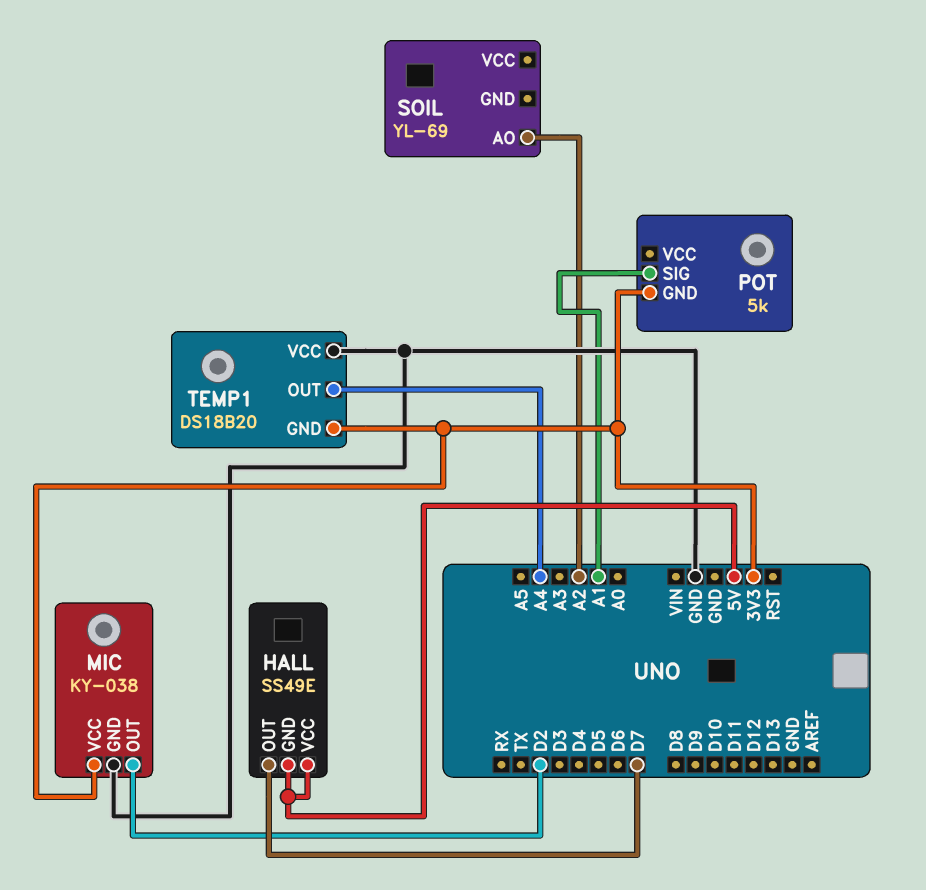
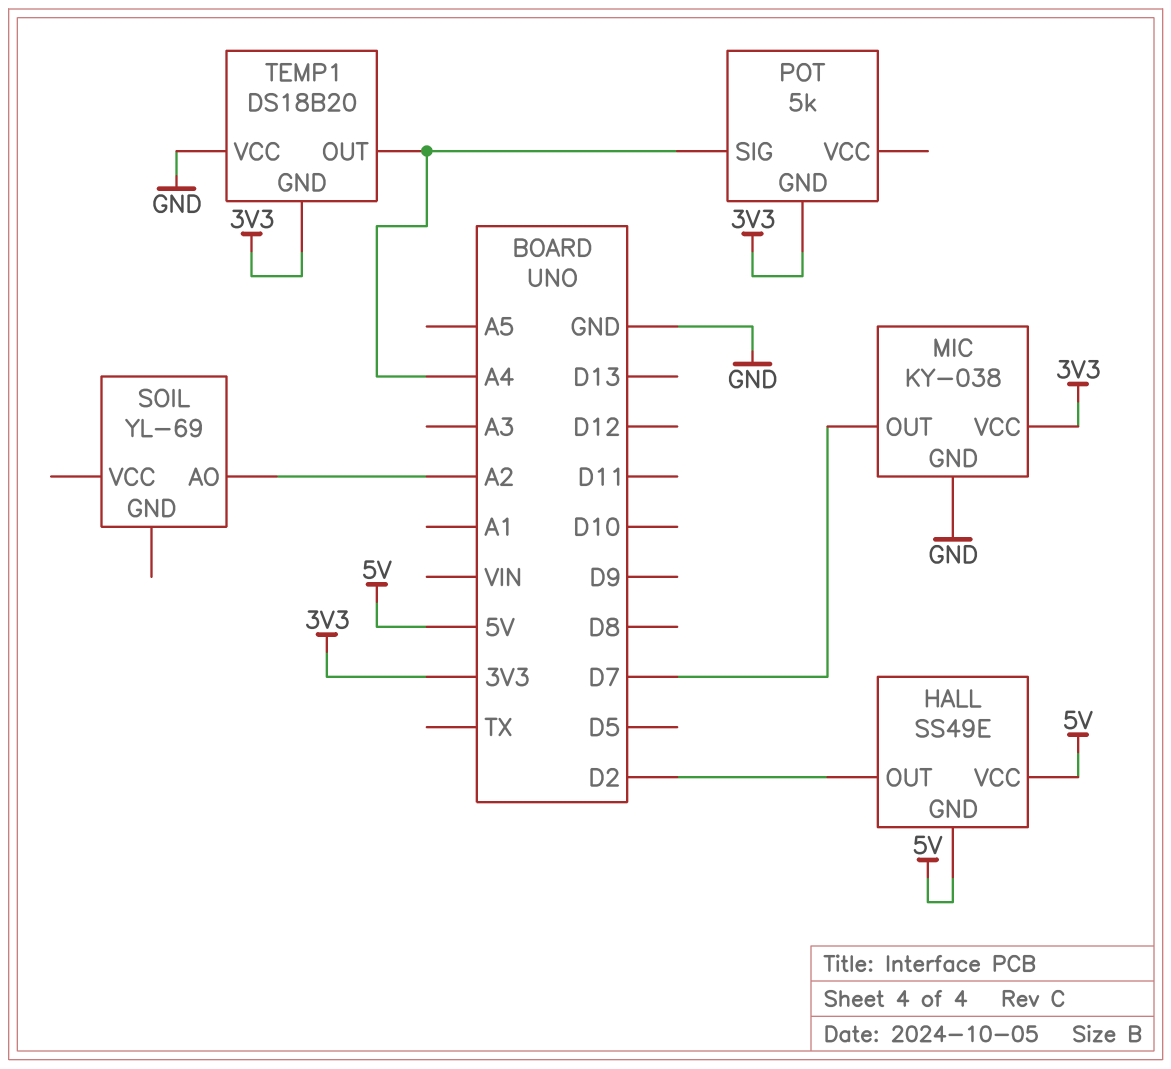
HALL pin OUT: D7 -> D2
MIC pin OUT: D2 -> D7
POT pin SIG: A1 -> A4

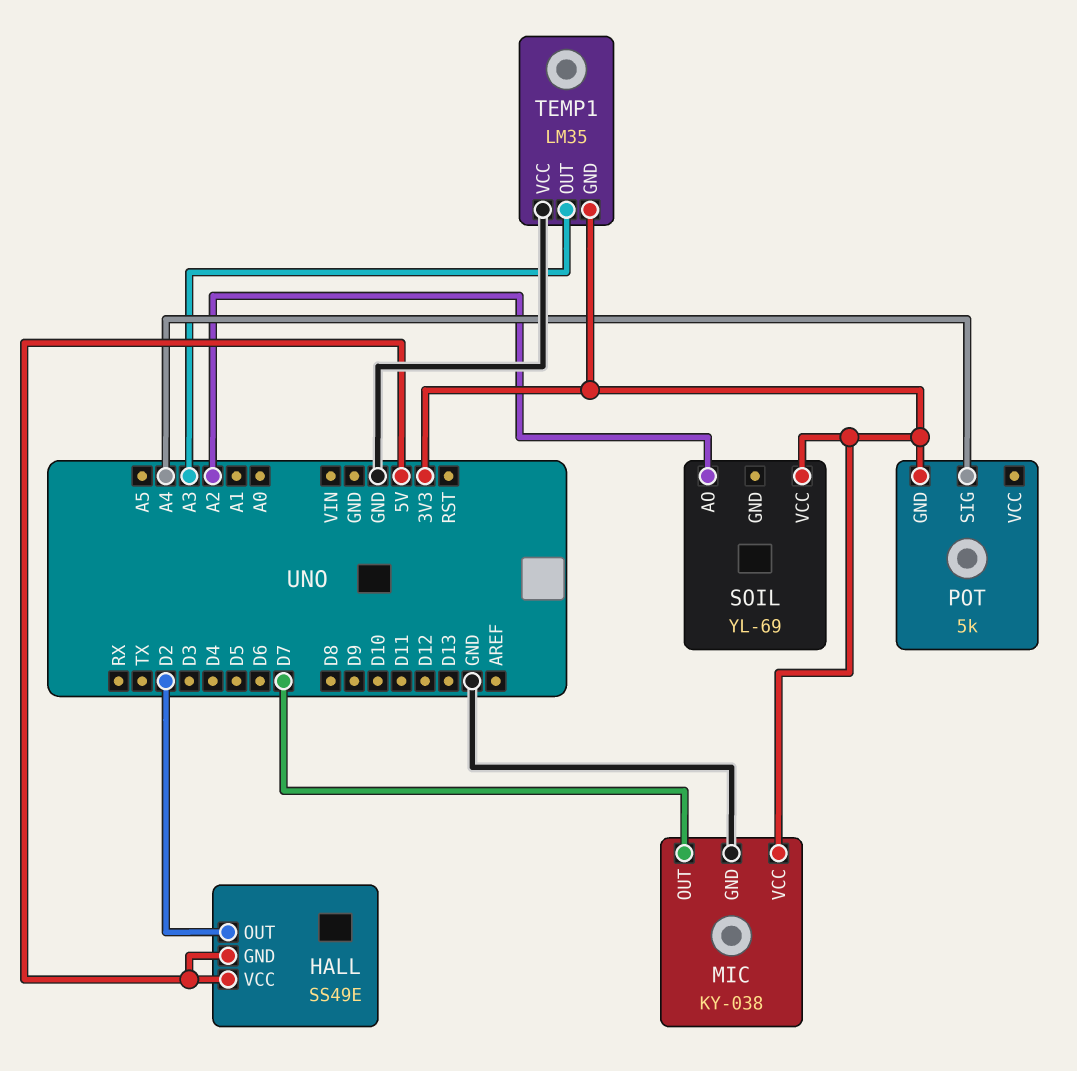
SOIL pin VCC: none -> 3V3
TEMP1: DS18B20 -> LM35
TEMP1 pin OUT: A4 -> A3

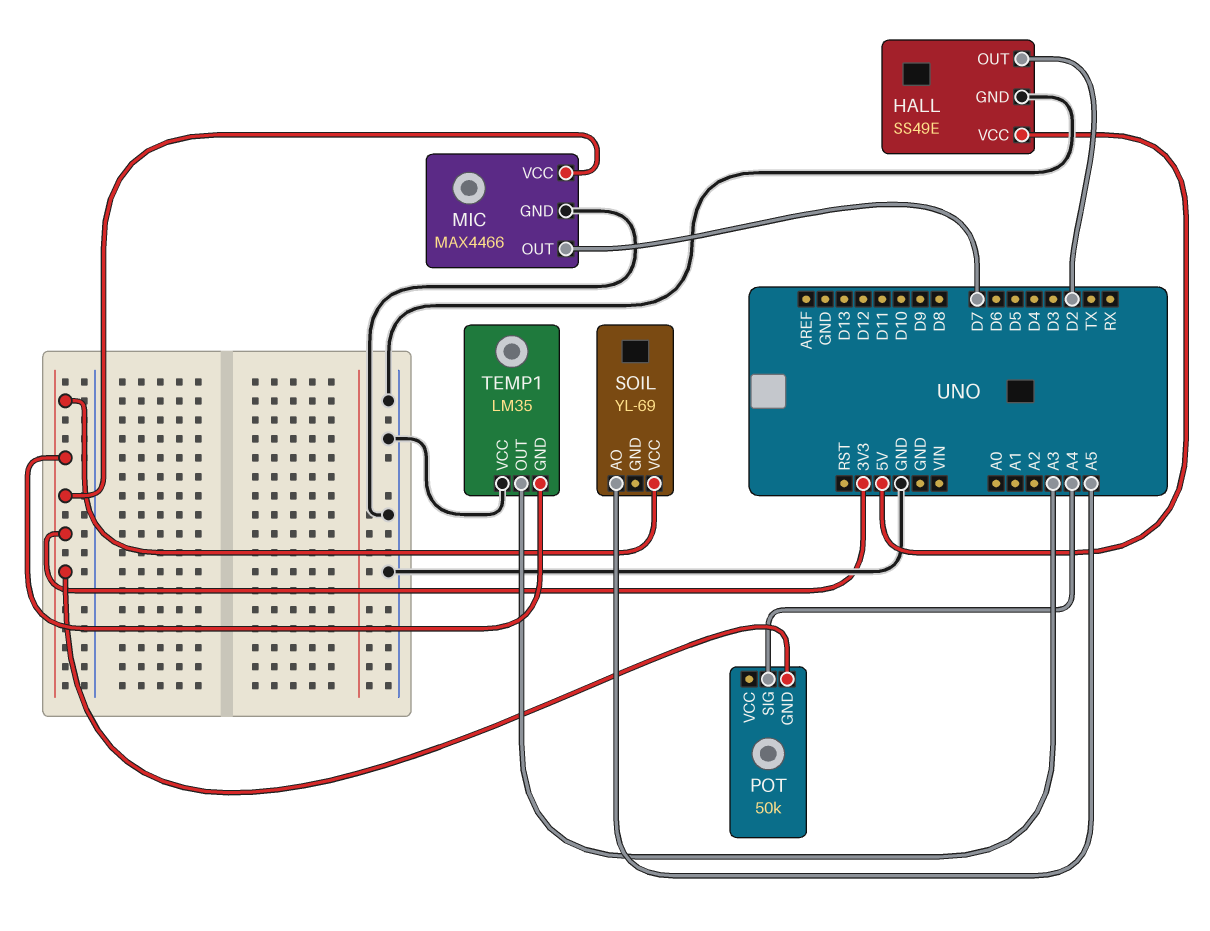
HALL pin GND: 5V -> GND
MIC: KY-038 -> MAX4466
POT: 5k -> 50k
SOIL pin AO: A2 -> A5

